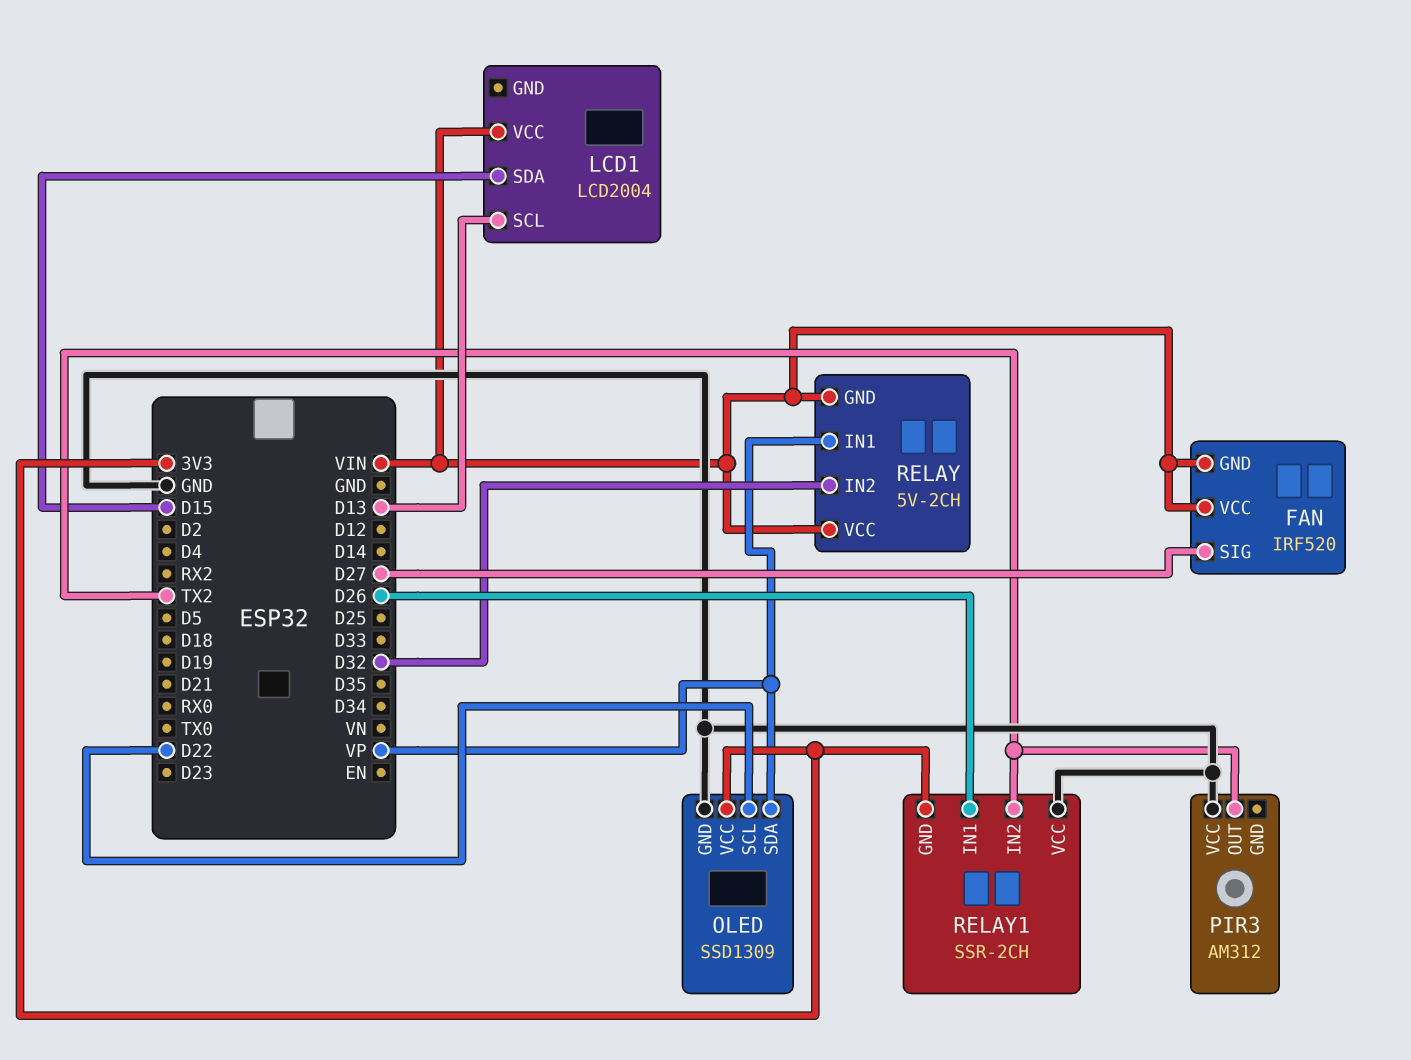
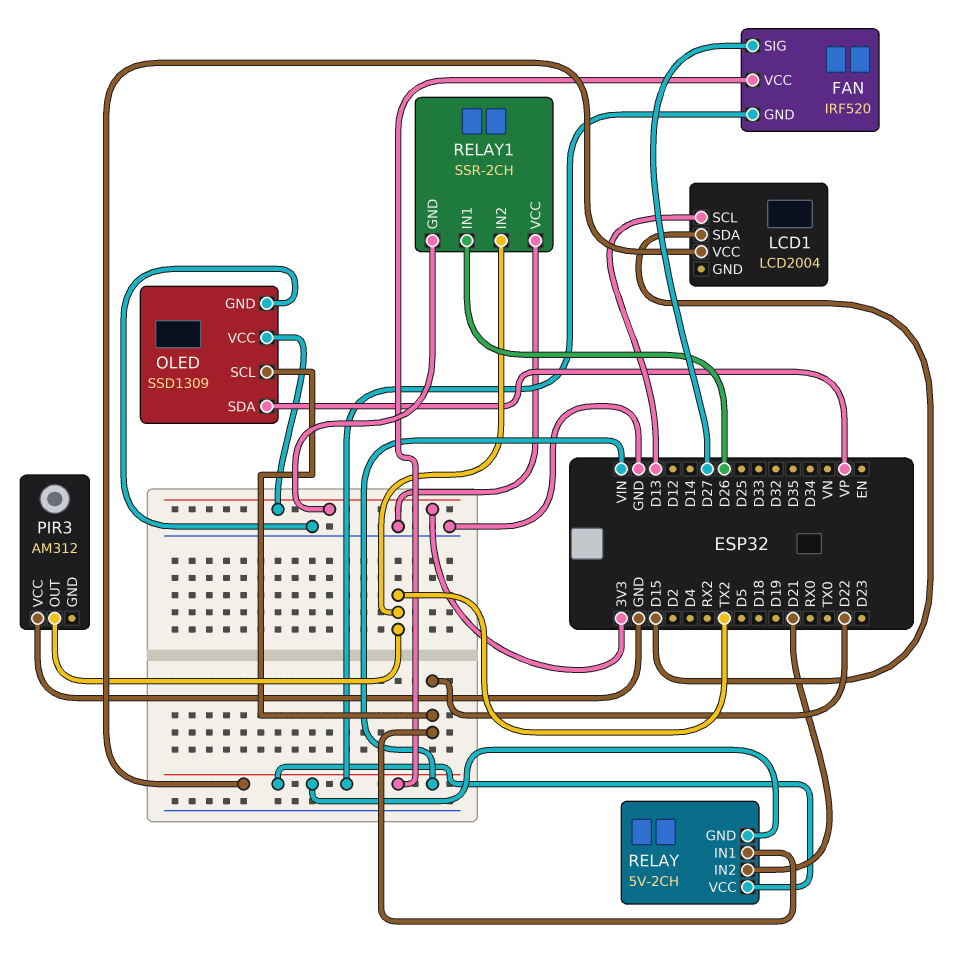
RELAY pin IN1: VP -> D22
RELAY pin IN2: D32 -> D21

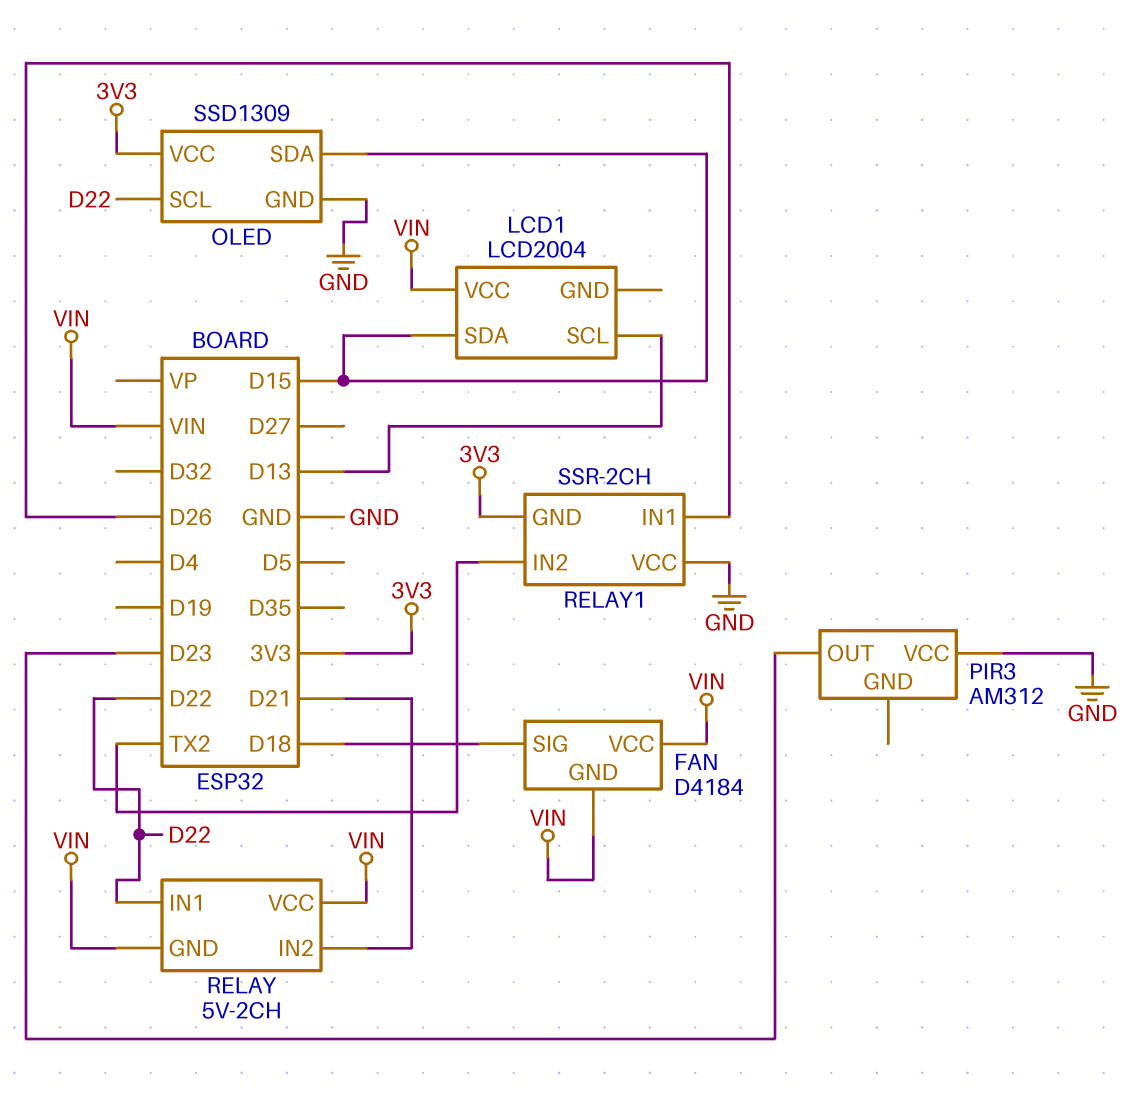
FAN: IRF520 -> D4184
FAN pin SIG: D27 -> D18
OLED pin SDA: VP -> D15
PIR3 pin OUT: TX2 -> D23

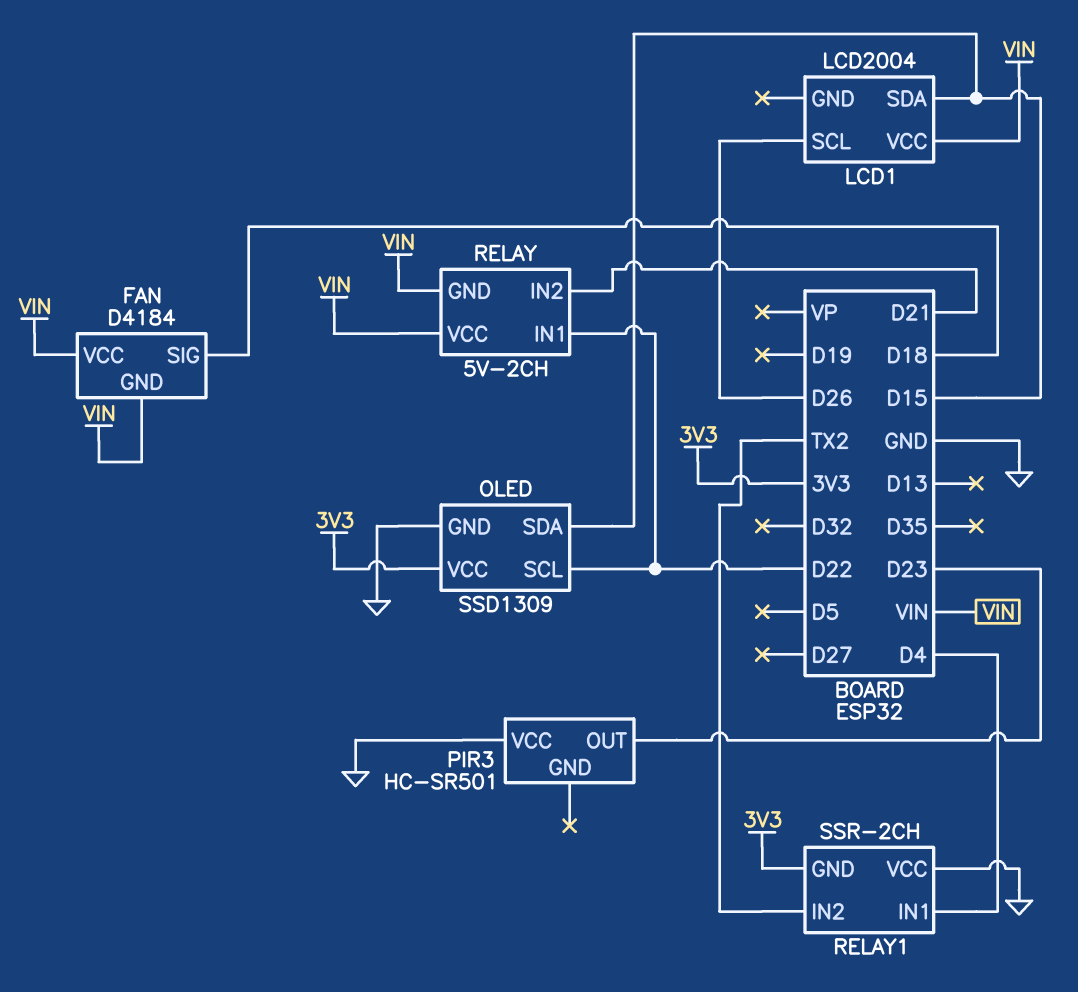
LCD1 pin SCL: D13 -> D26
PIR3: AM312 -> HC-SR501
RELAY1 pin IN1: D26 -> D4

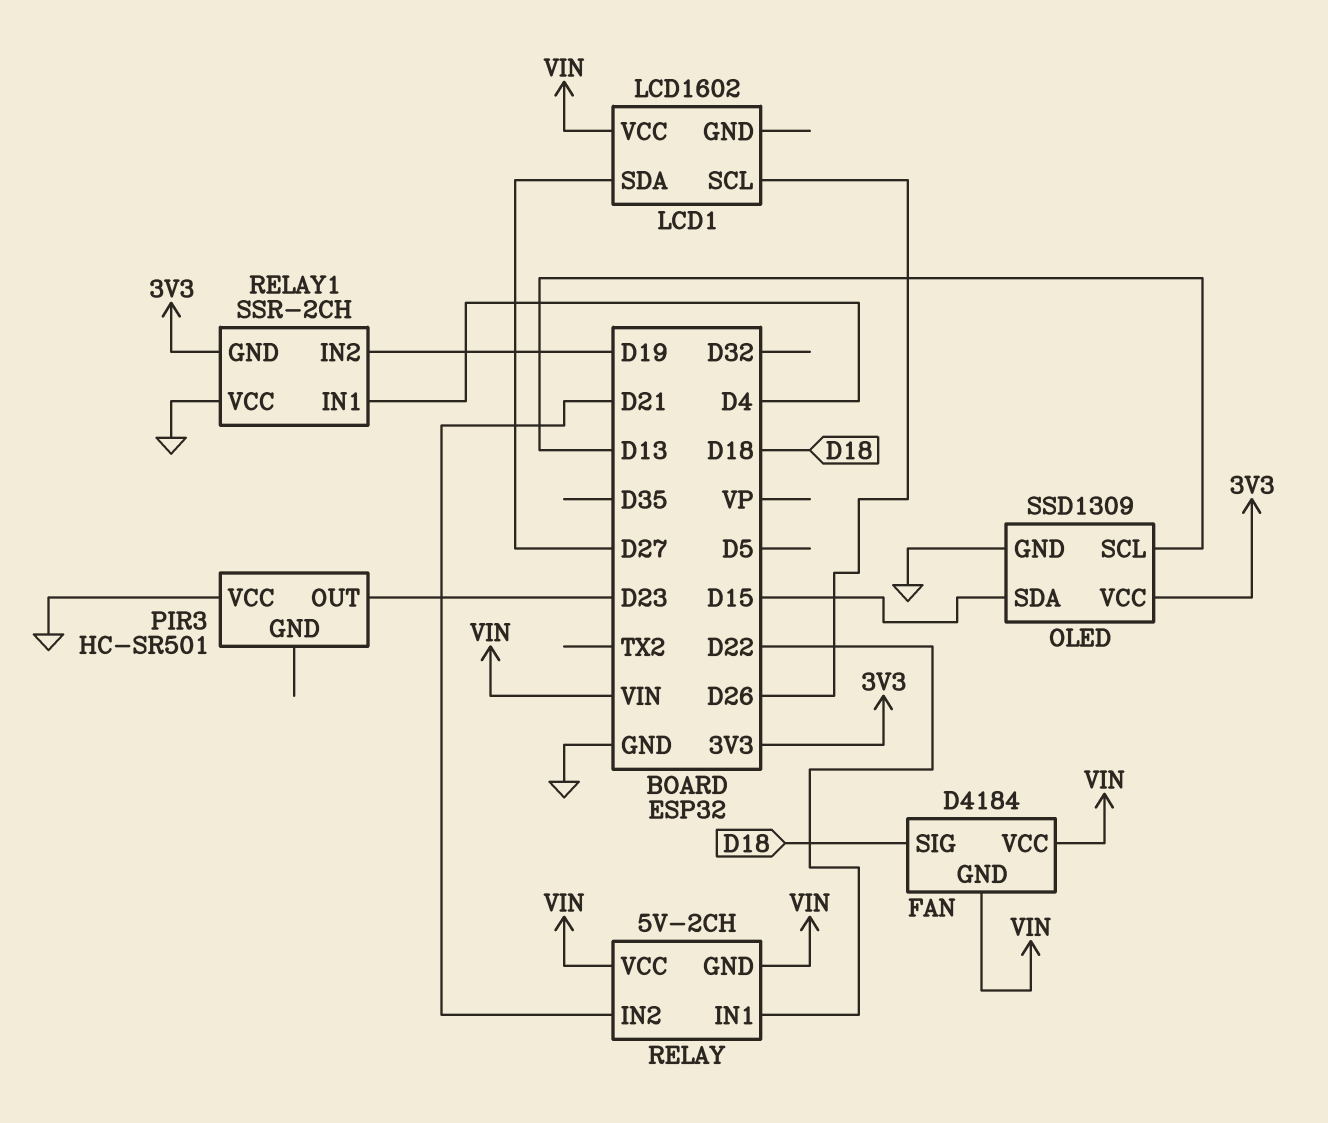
LCD1: LCD2004 -> LCD1602
LCD1 pin SDA: D15 -> D27
OLED pin SCL: D22 -> D13
RELAY1 pin IN2: TX2 -> D19

